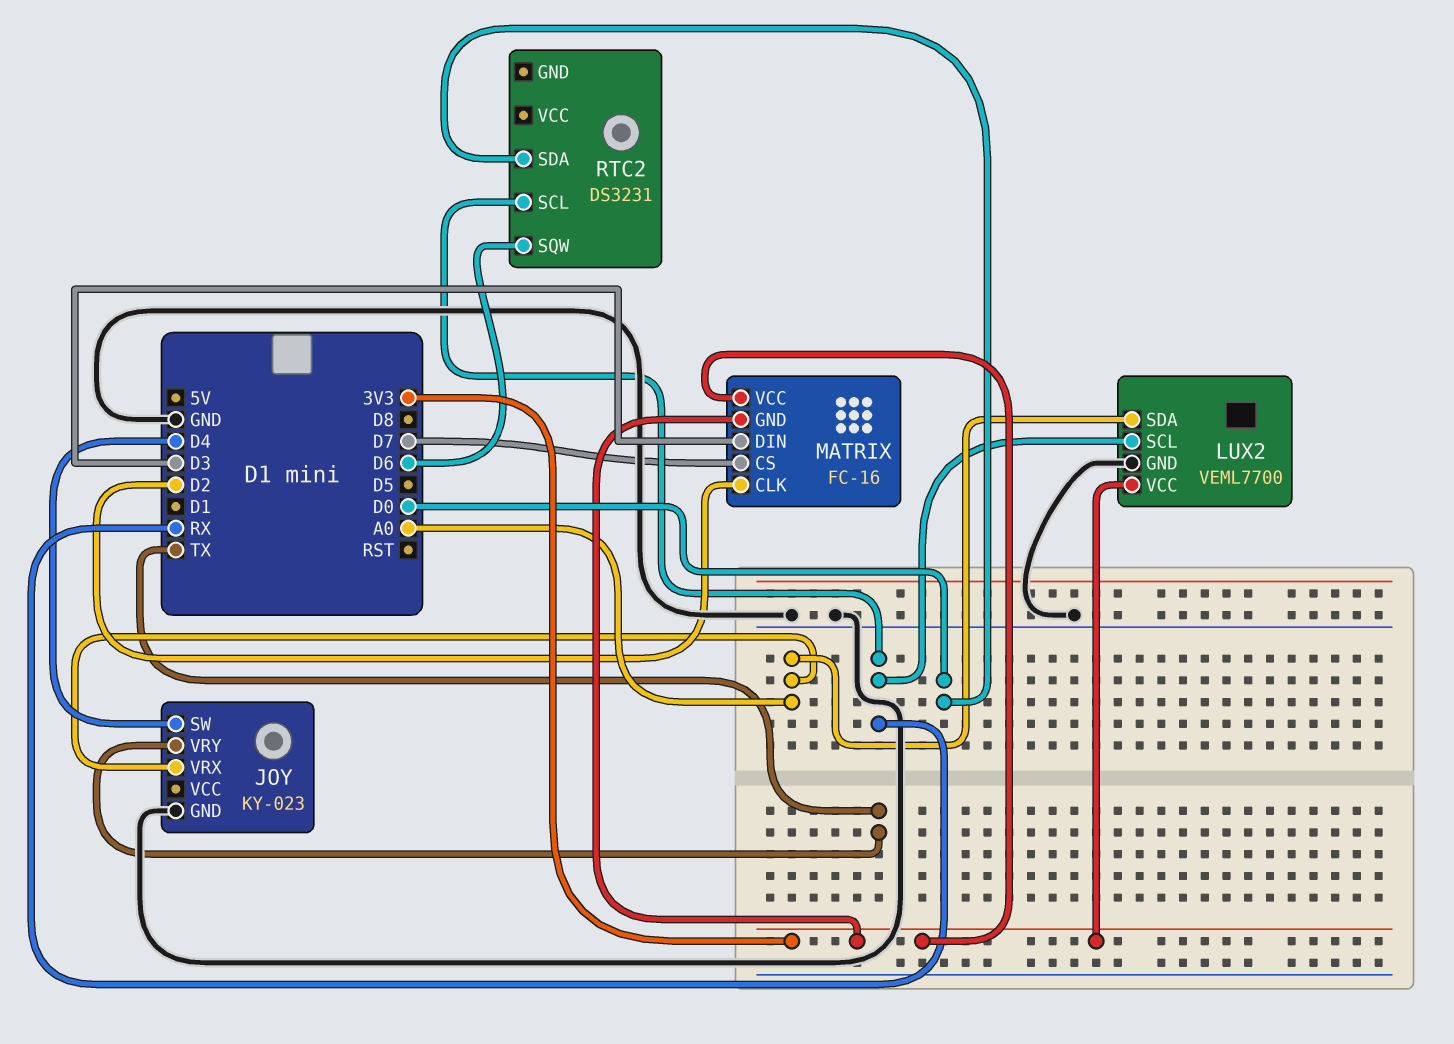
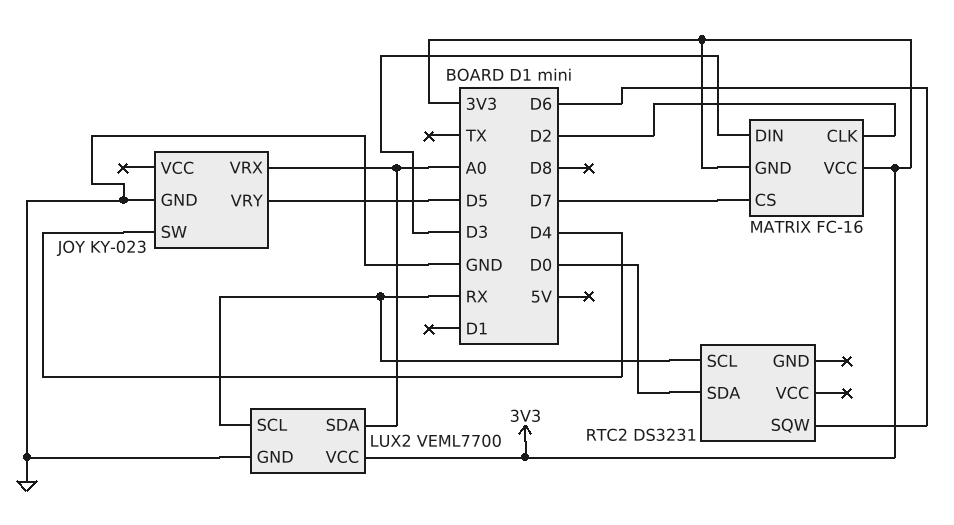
JOY pin VRY: TX -> D5

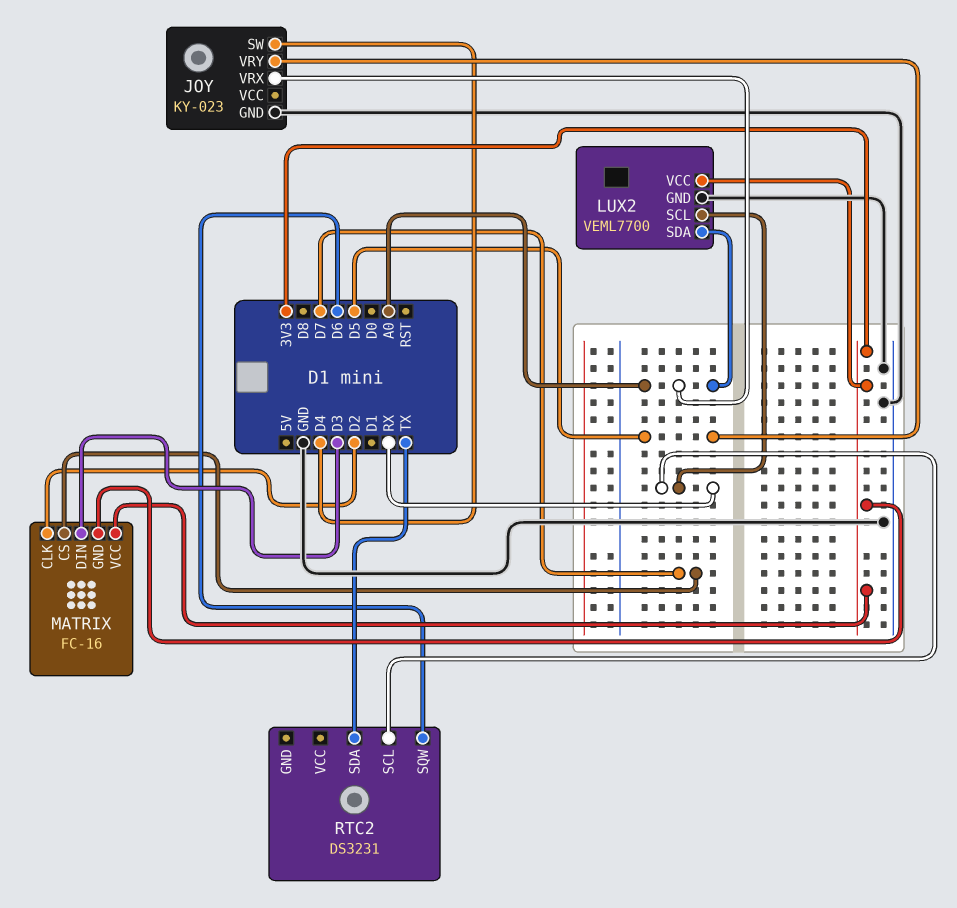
RTC2 pin SDA: D0 -> TX

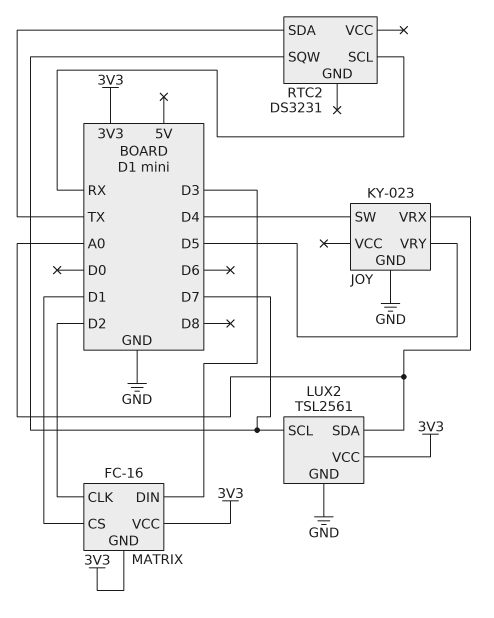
LUX2: VEML7700 -> TSL2561
LUX2 pin SCL: RX -> D7
MATRIX pin CS: D7 -> D1
RTC2 pin SQW: D6 -> D7

